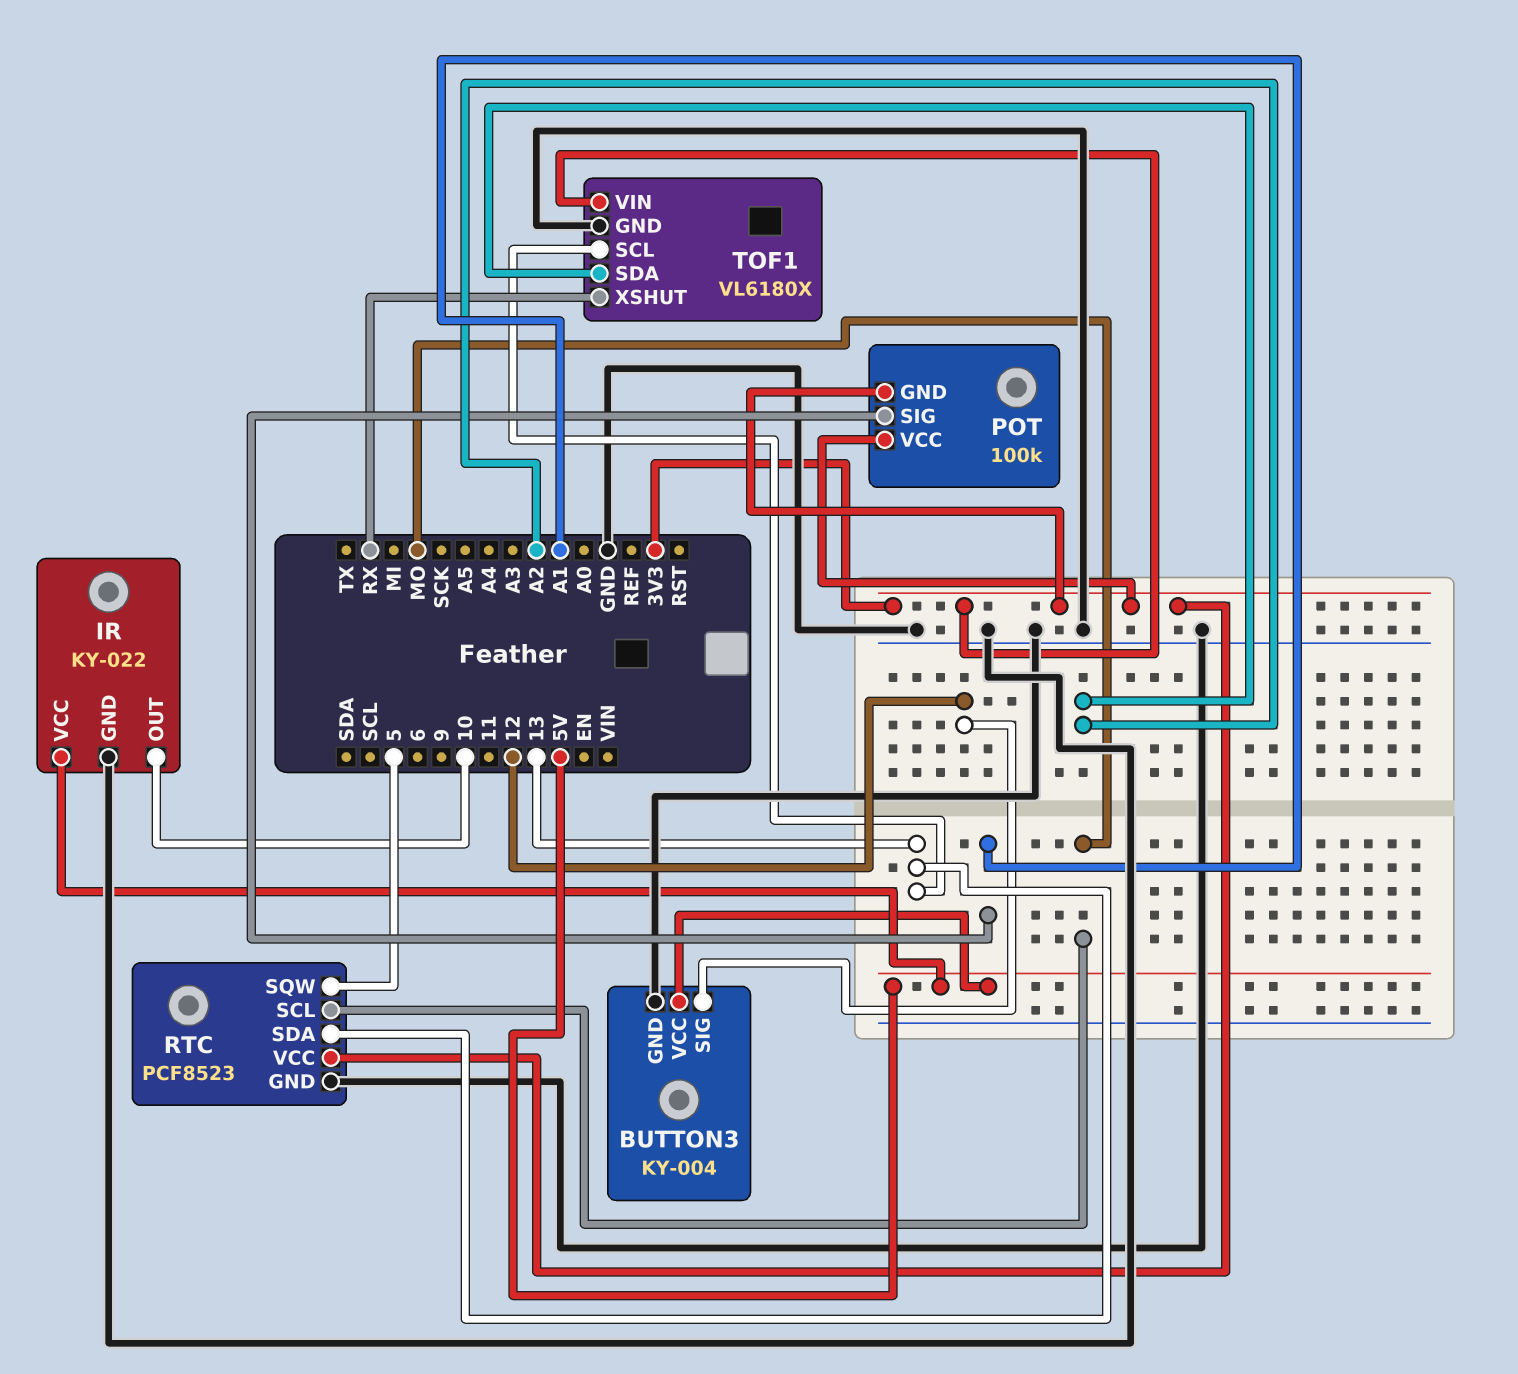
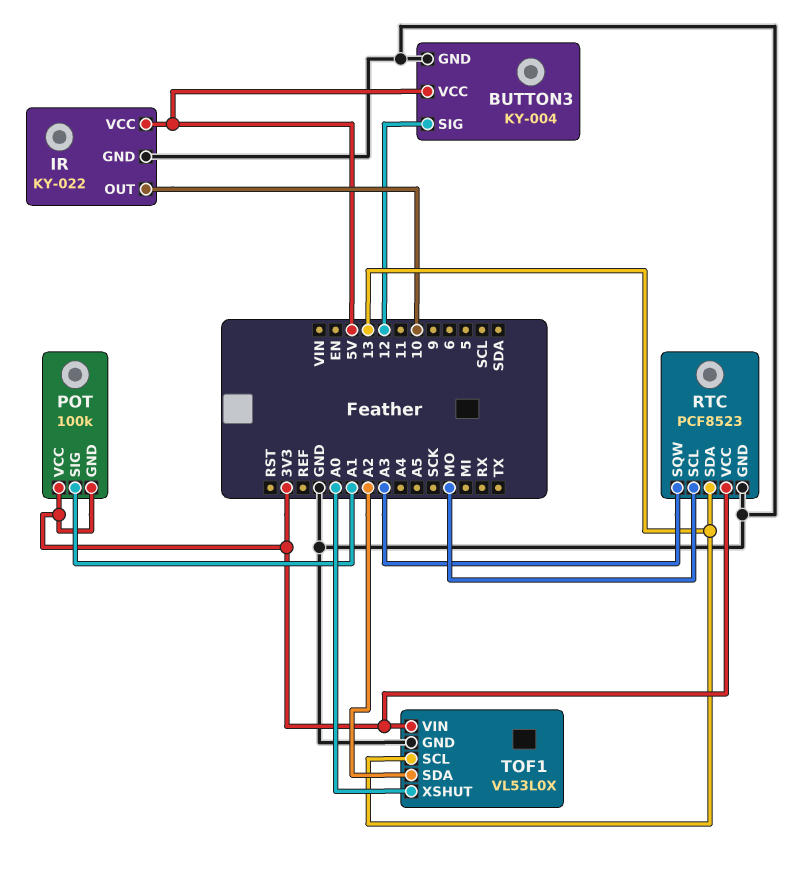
RTC pin SQW: 5 -> A3
TOF1: VL6180X -> VL53L0X
TOF1 pin XSHUT: RX -> A0

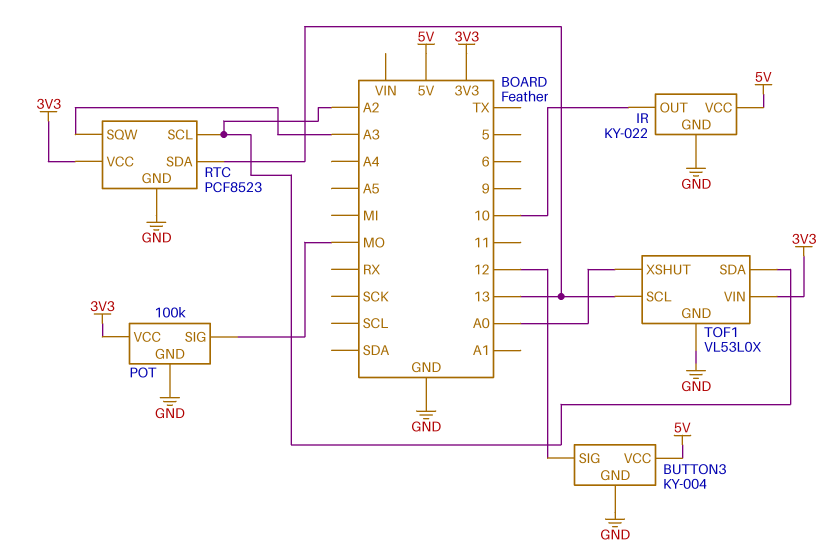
POT pin GND: 3V3 -> GND
POT pin SIG: A1 -> MO
RTC pin SCL: MO -> A2

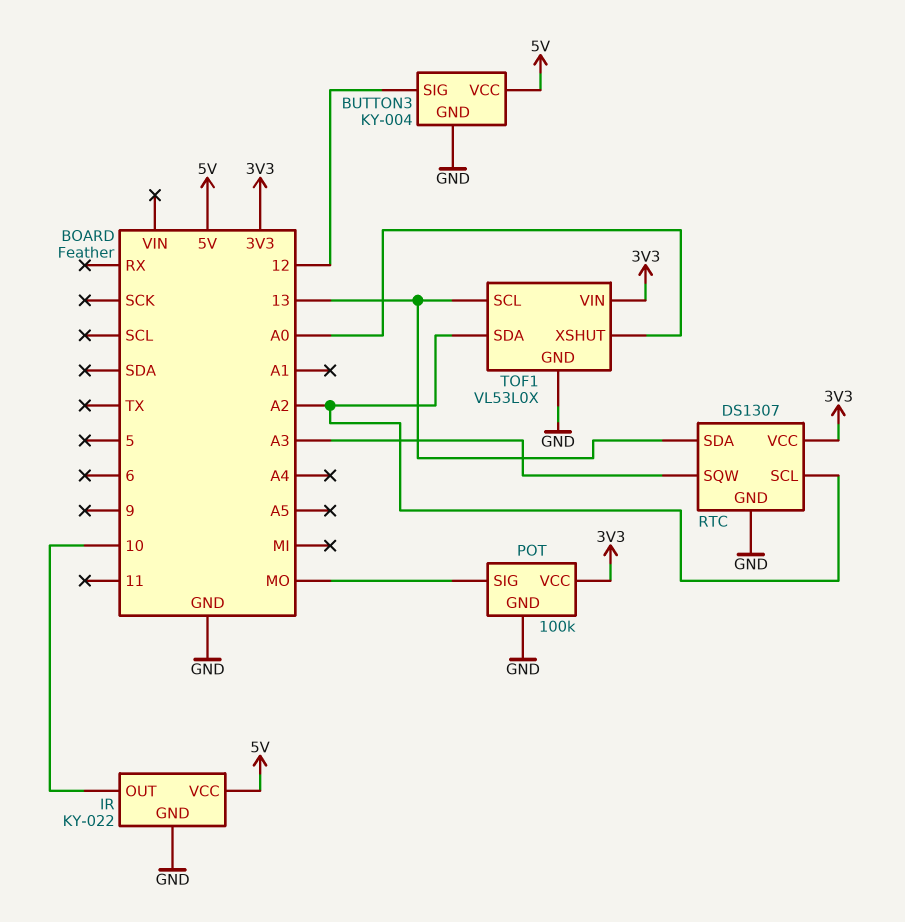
RTC: PCF8523 -> DS1307

